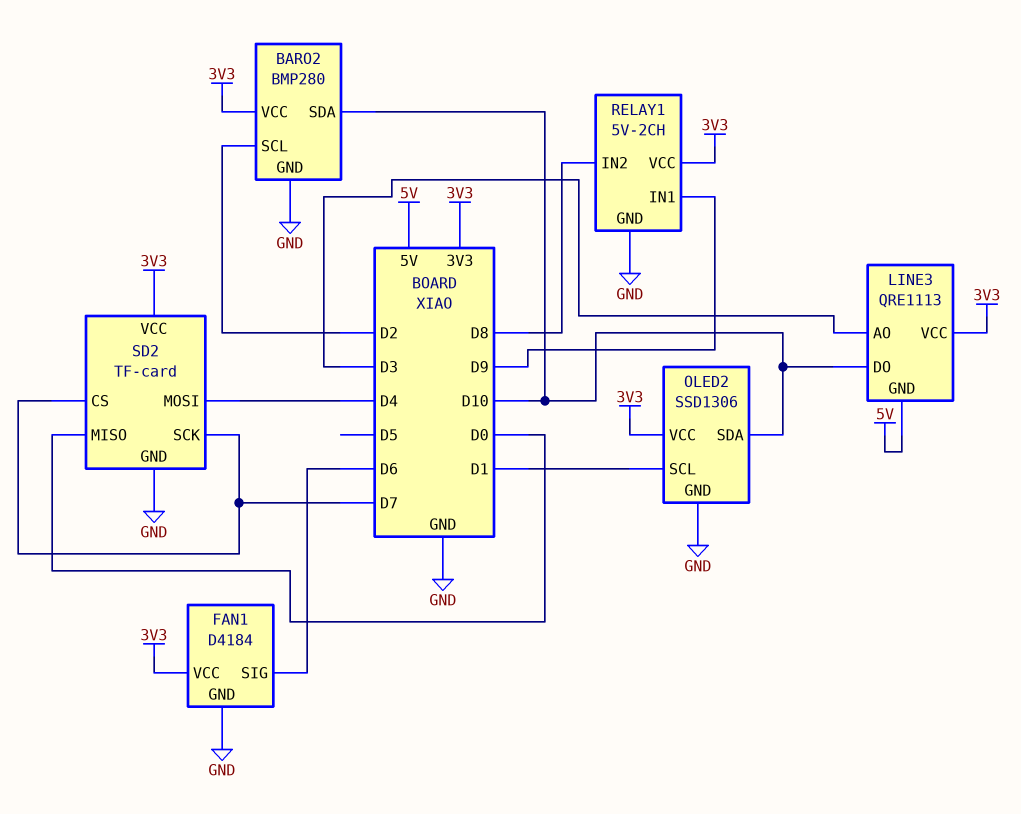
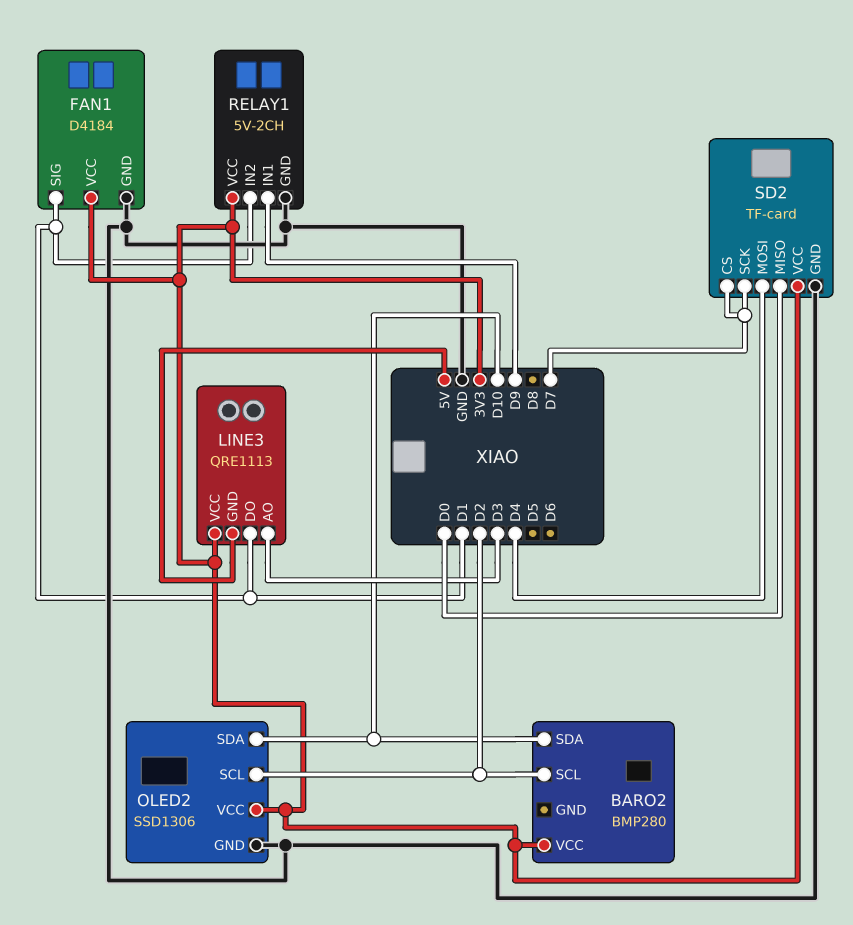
BARO2 pin GND: GND -> none
FAN1 pin SIG: D6 -> D1
LINE3 pin DO: D10 -> D1
OLED2 pin SCL: D1 -> D2
RELAY1 pin IN2: D8 -> D1

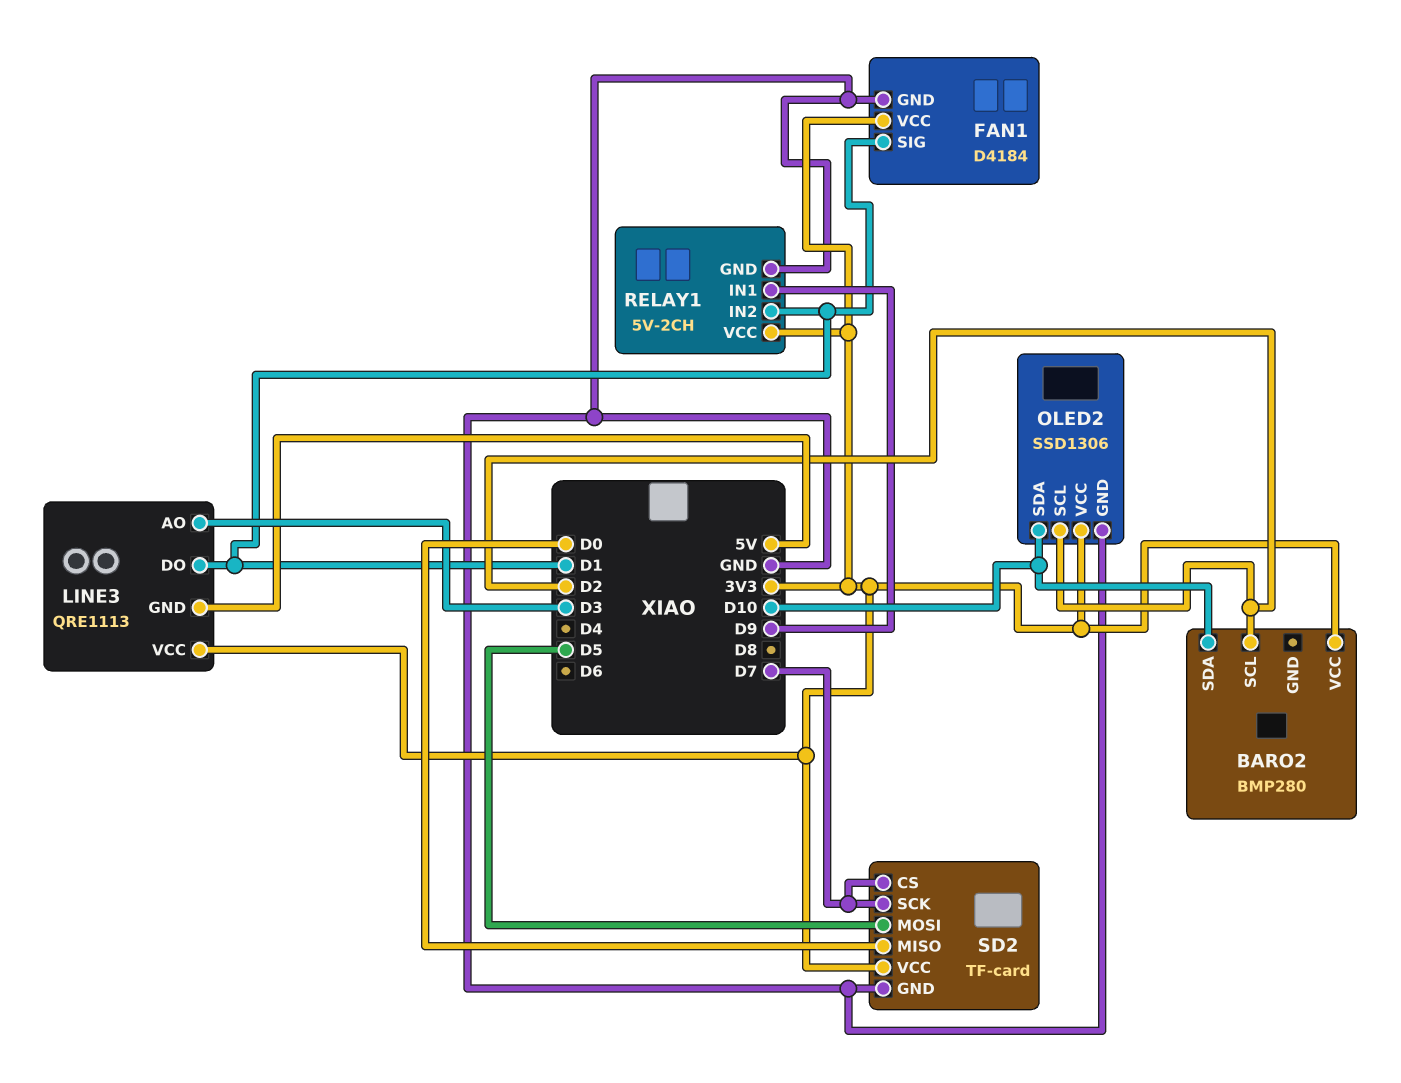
SD2 pin MOSI: D4 -> D5

